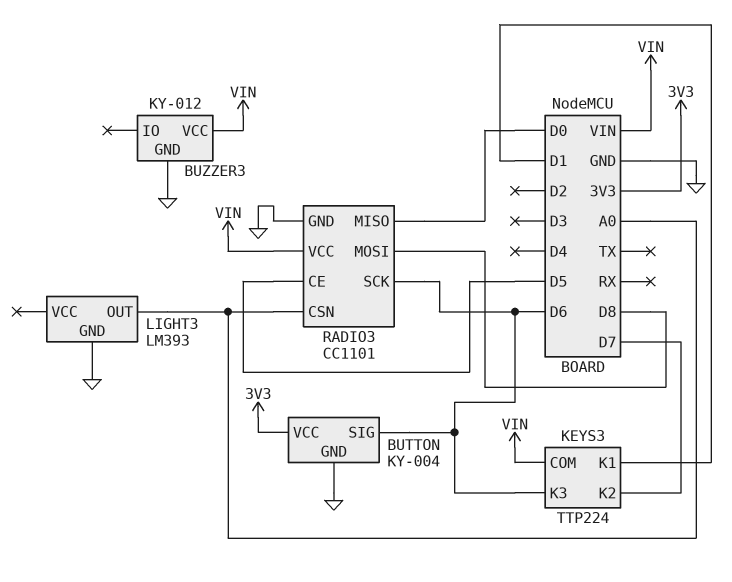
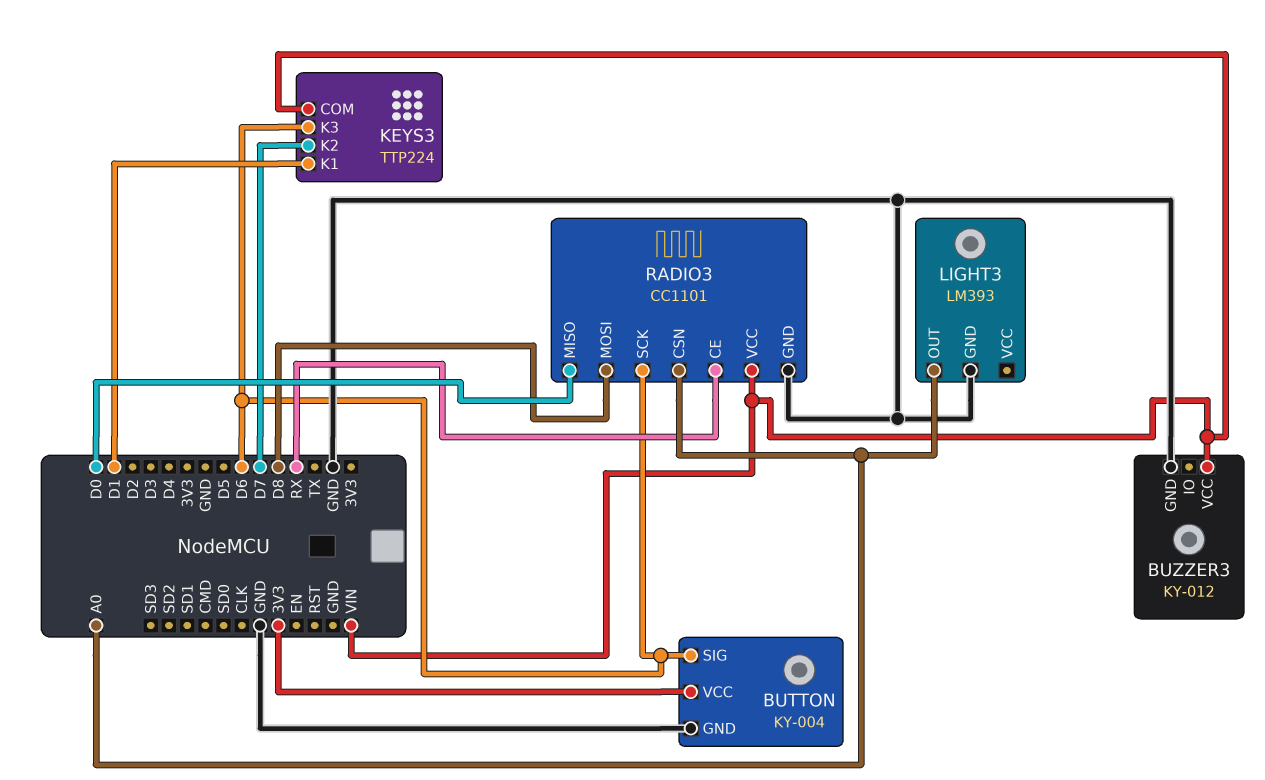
RADIO3 pin CE: D5 -> RX

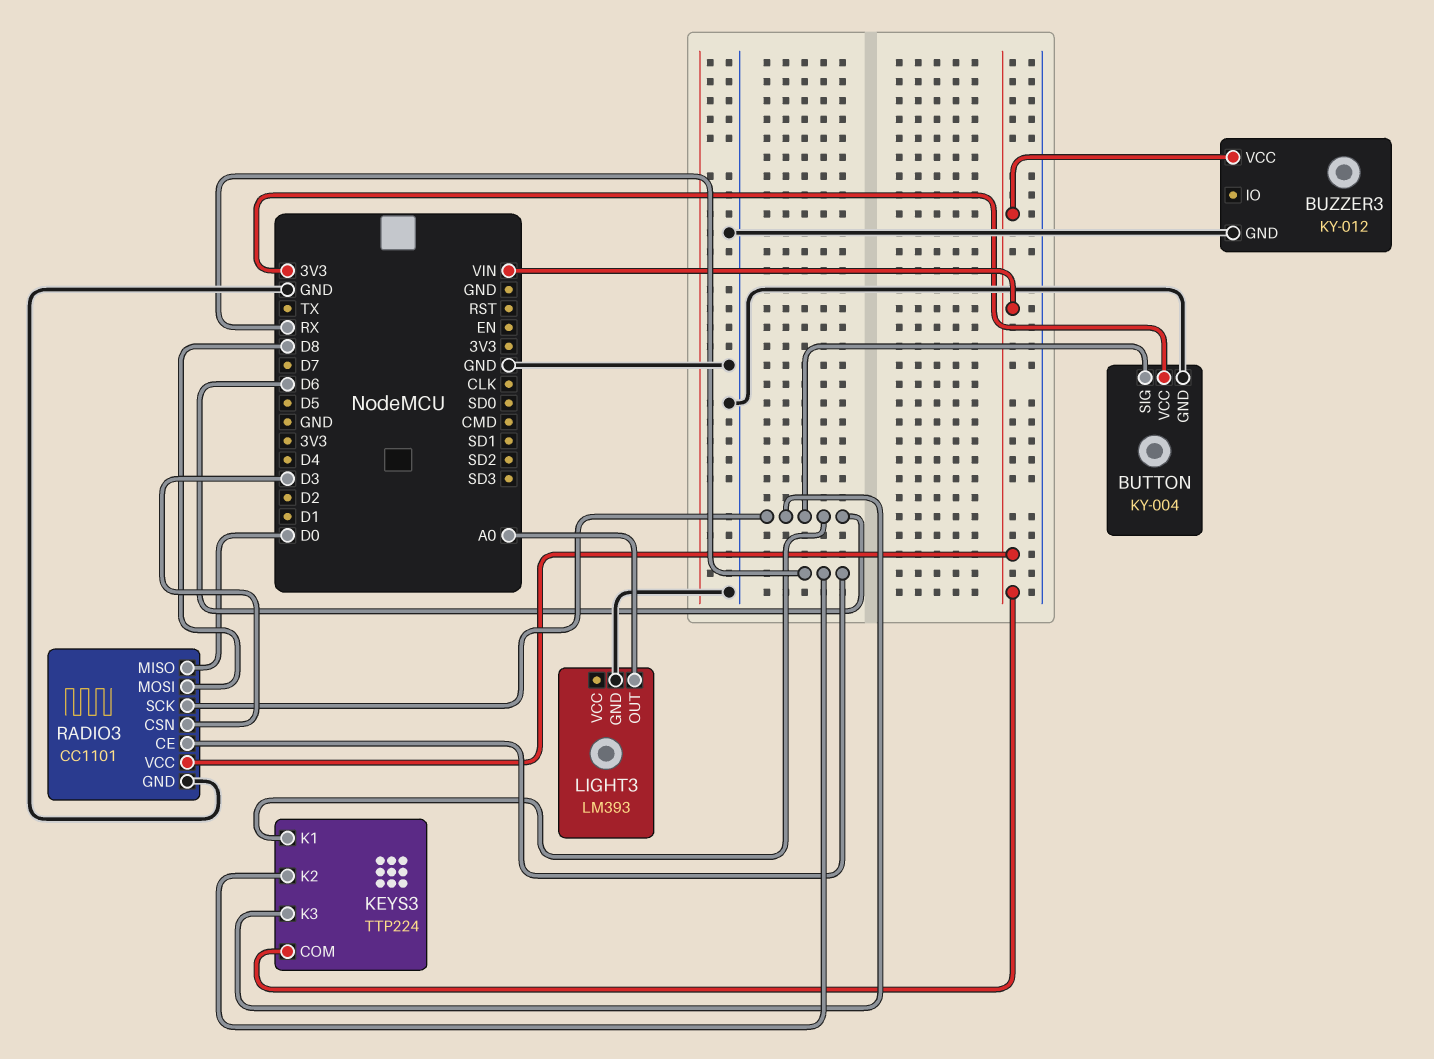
KEYS3 pin K1: D1 -> D6
KEYS3 pin K2: D7 -> RX
RADIO3 pin CSN: A0 -> D3

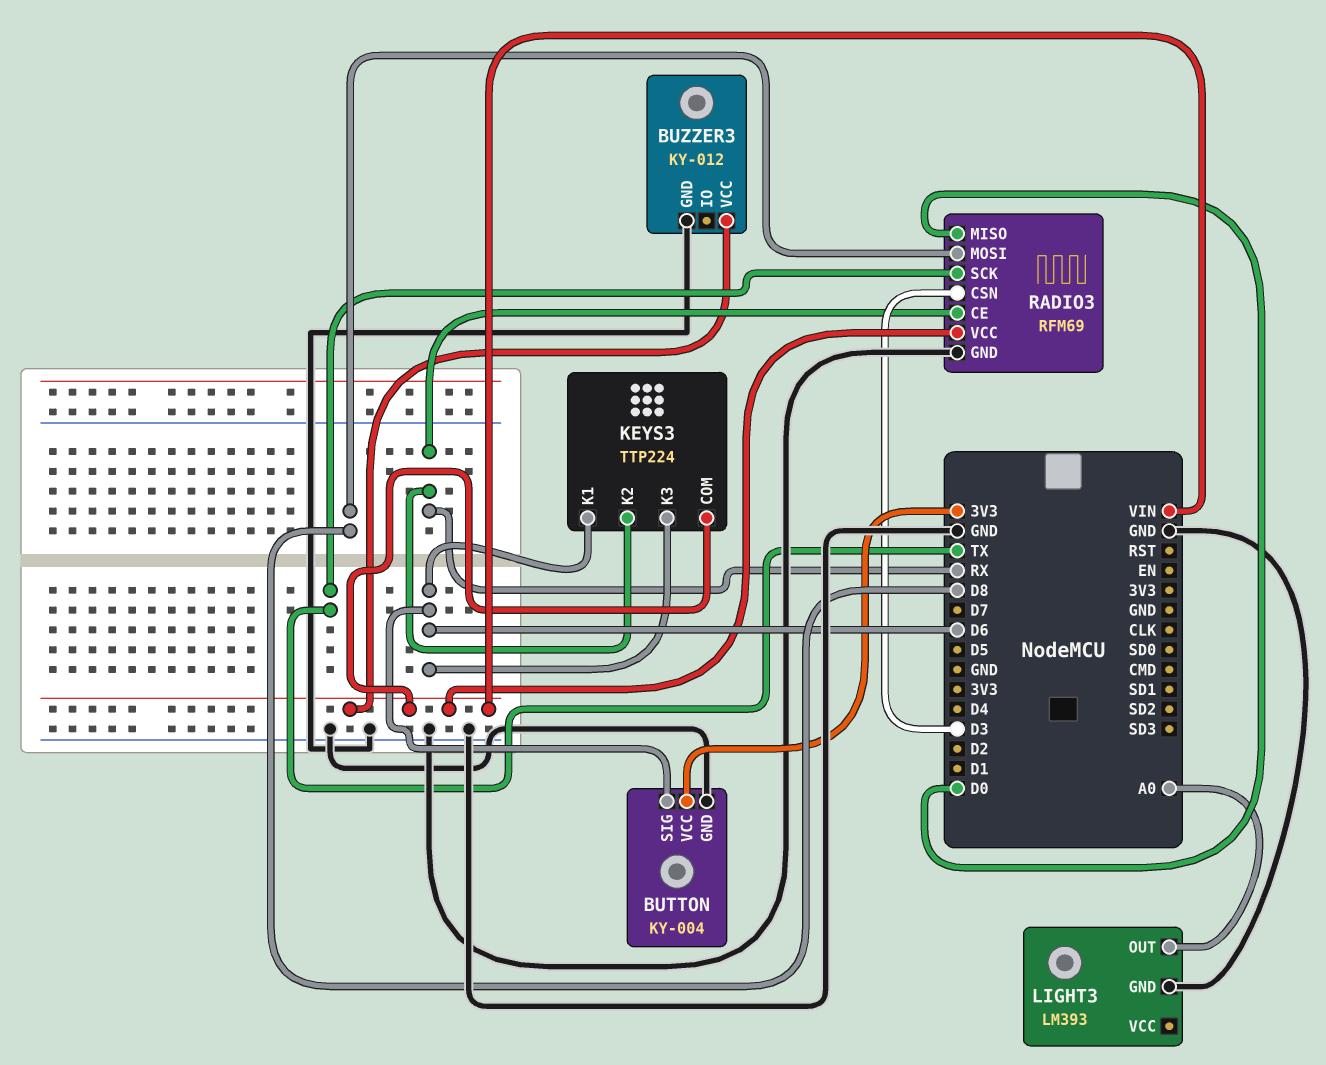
RADIO3: CC1101 -> RFM69
RADIO3 pin SCK: D6 -> TX

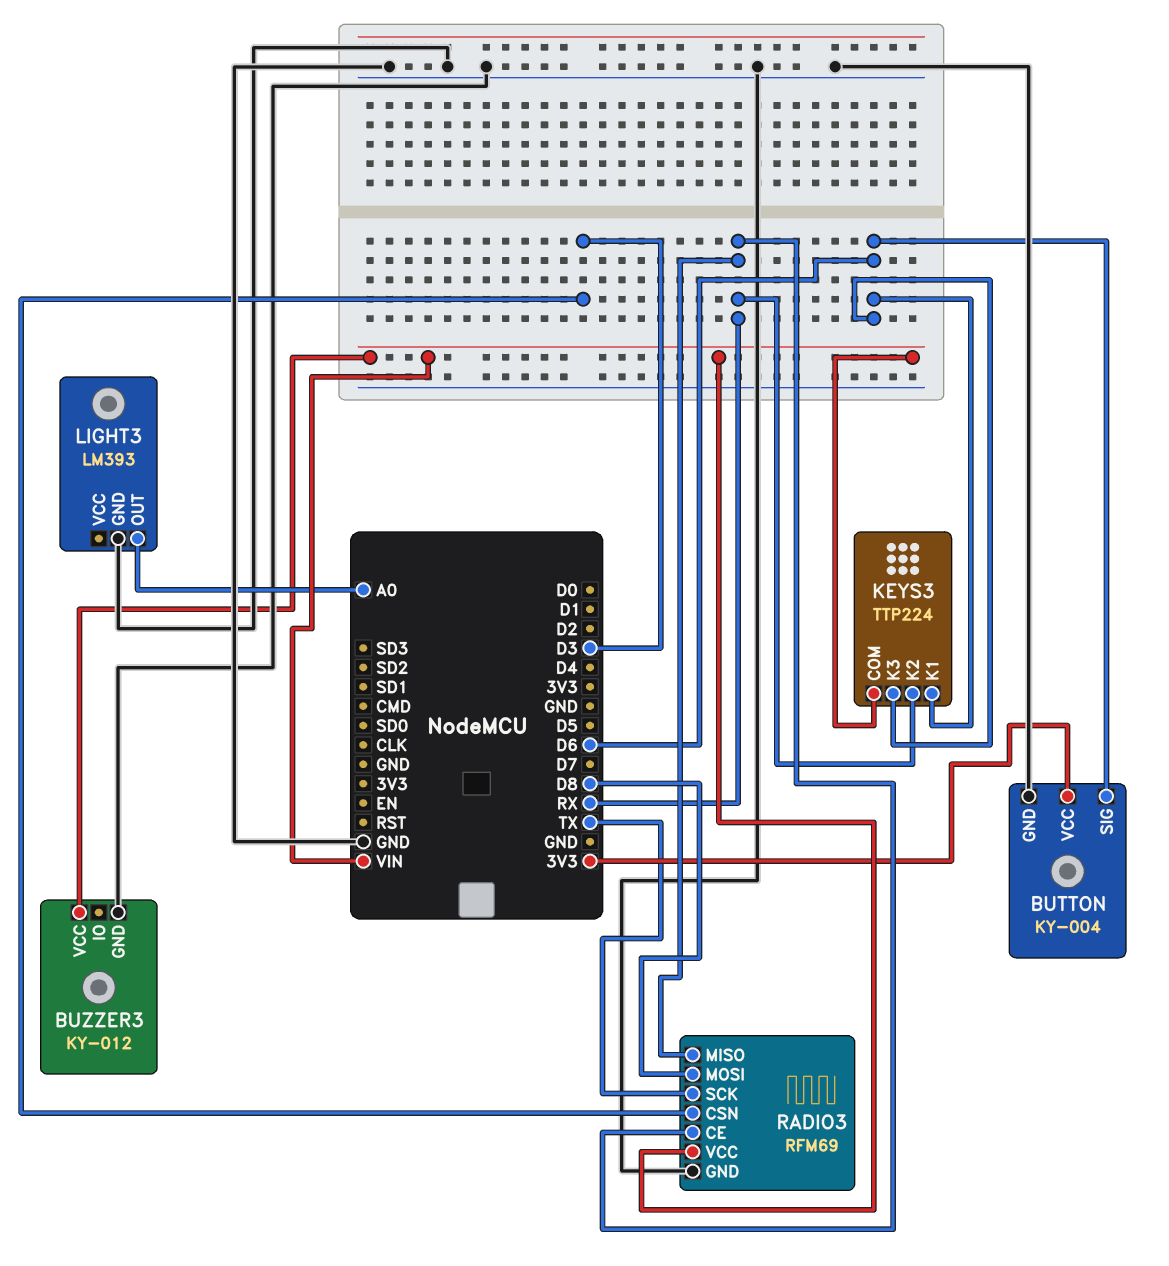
RADIO3 pin MISO: D0 -> RX

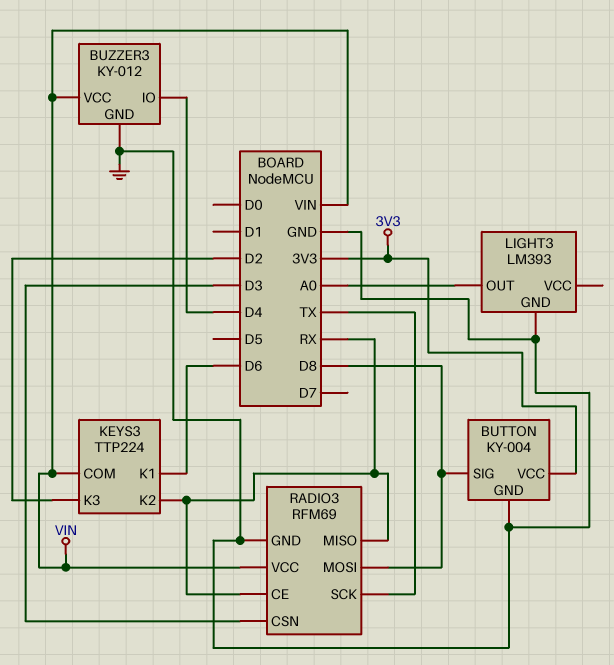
BUTTON pin SIG: D6 -> D8
BUZZER3 pin IO: none -> D4
KEYS3 pin K3: D6 -> D2

